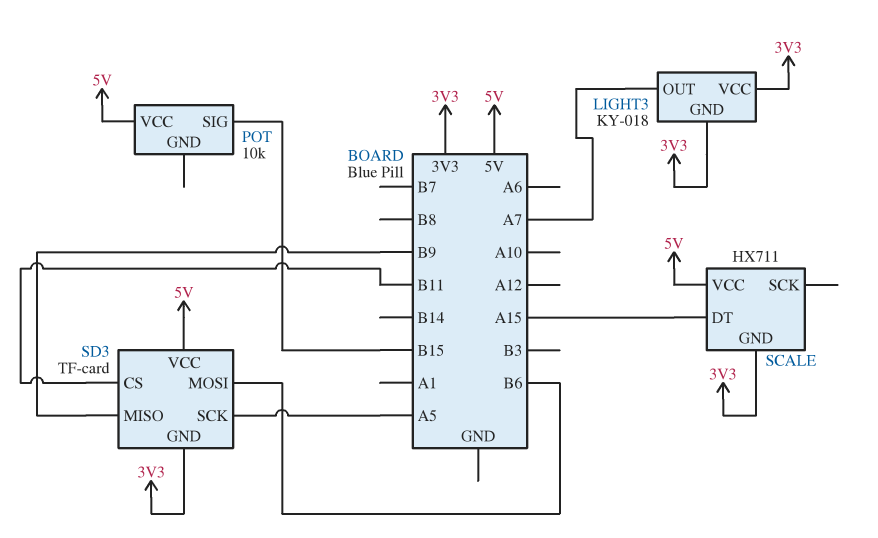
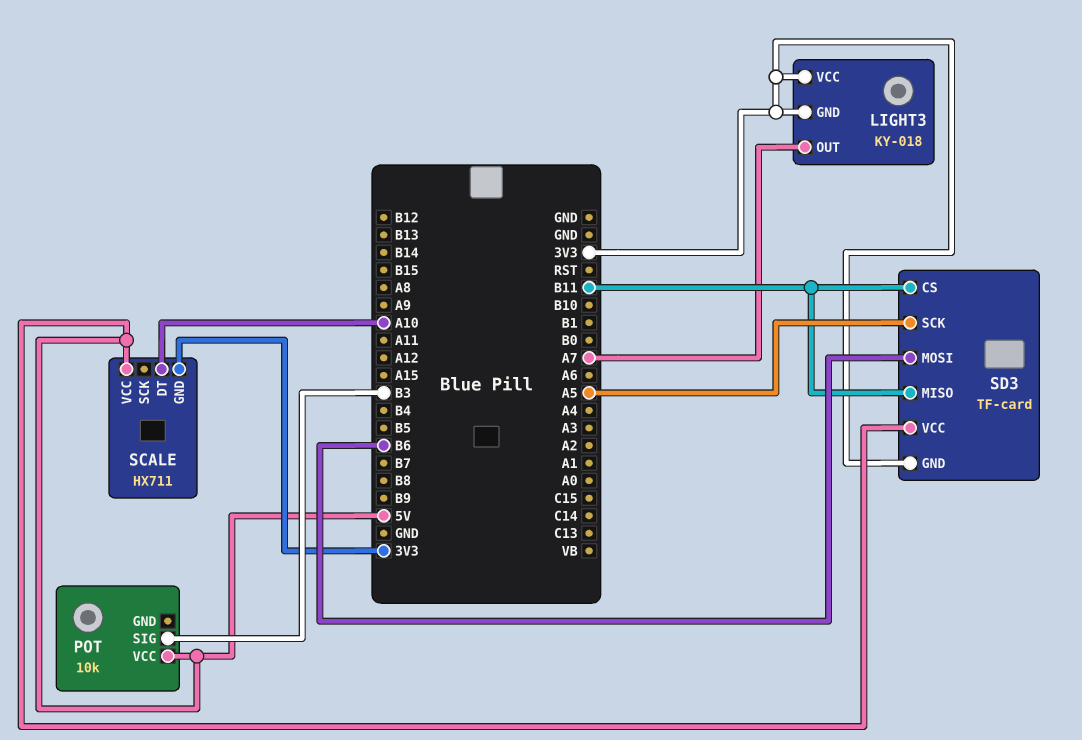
POT pin SIG: B15 -> B3
SCALE pin DT: A15 -> A10
SD3 pin MISO: B9 -> B11

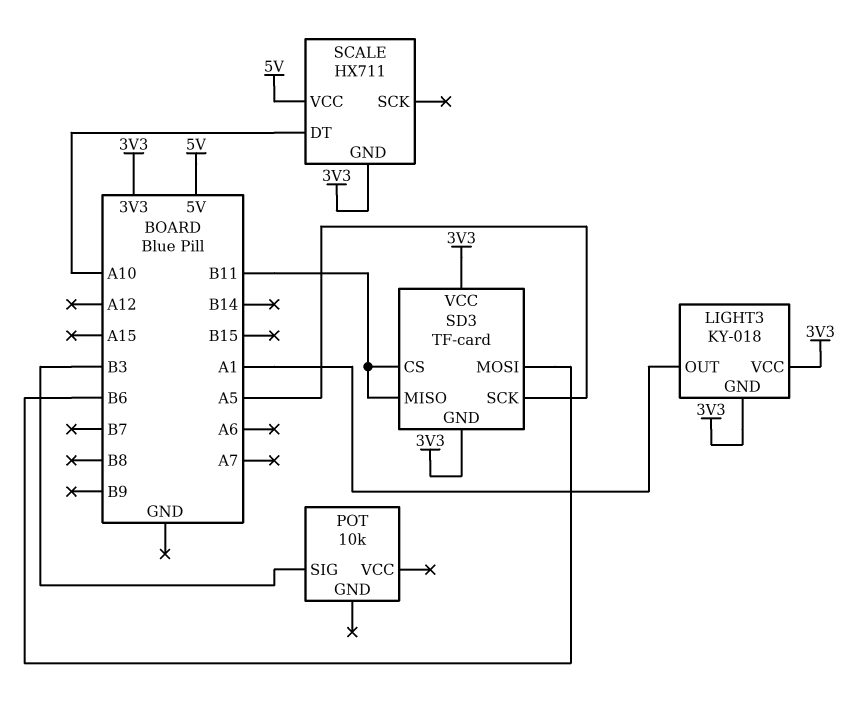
LIGHT3 pin OUT: A7 -> A1
POT pin VCC: 5V -> none
SD3 pin VCC: 5V -> 3V3

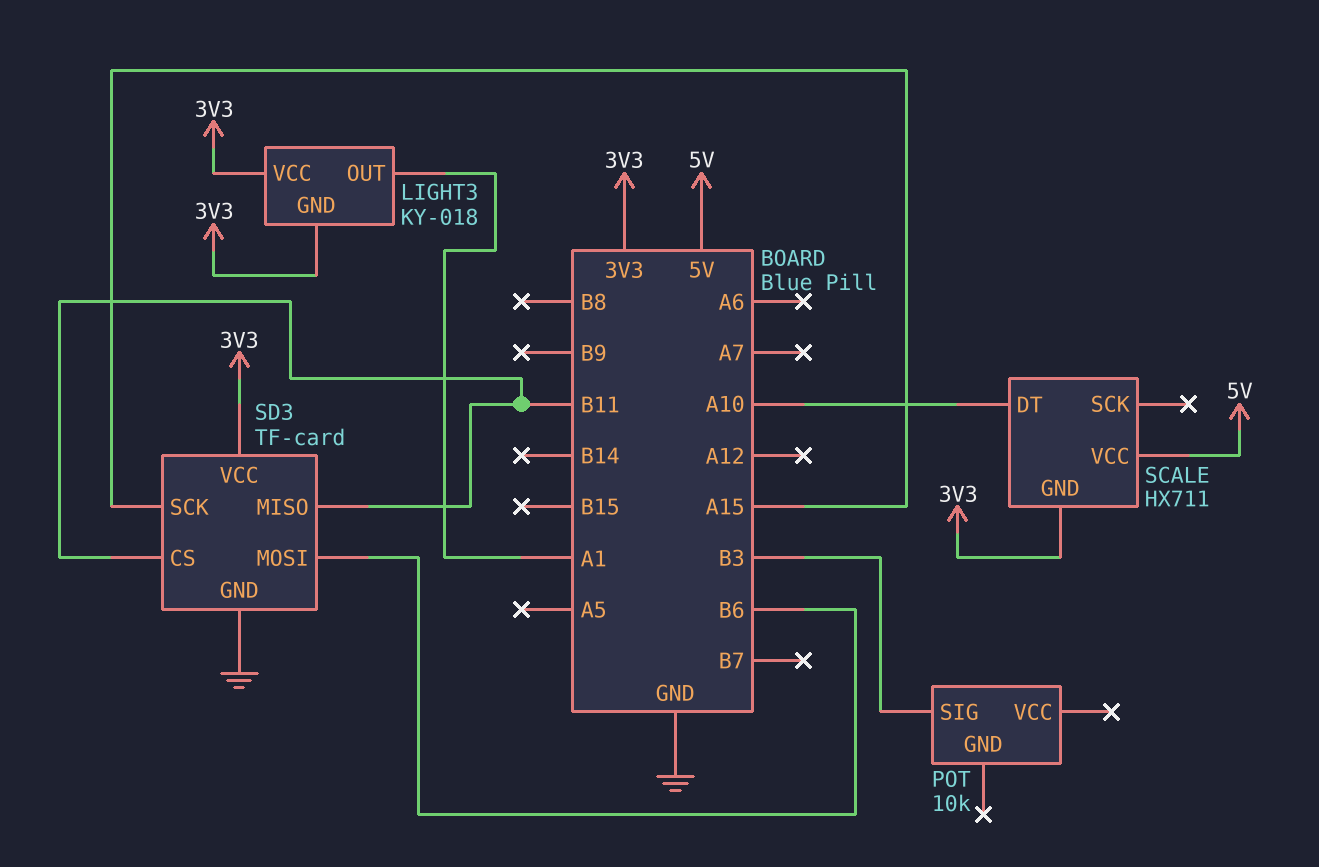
SD3 pin GND: 3V3 -> GND
SD3 pin SCK: A5 -> A15

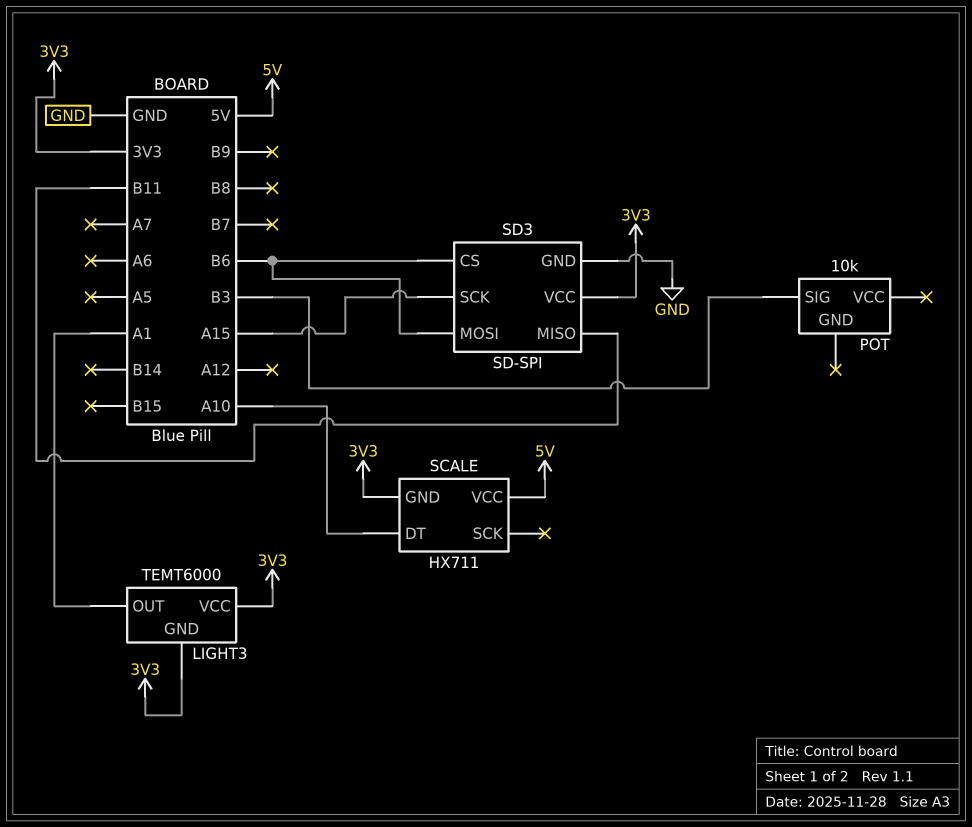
LIGHT3: KY-018 -> TEMT6000
SD3: TF-card -> SD-SPI
SD3 pin CS: B11 -> B6

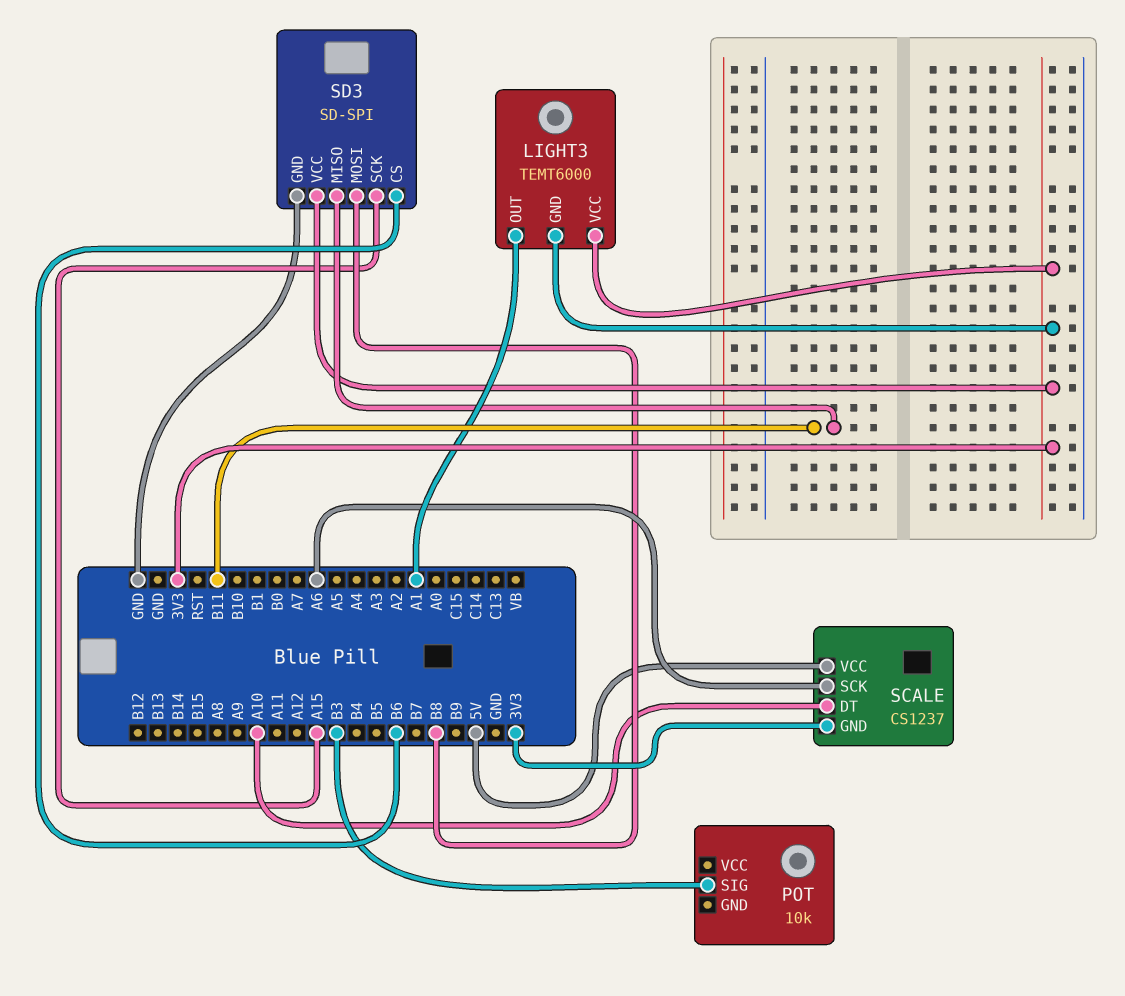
SCALE: HX711 -> CS1237
SCALE pin SCK: none -> A6
SD3 pin MOSI: B6 -> B8

